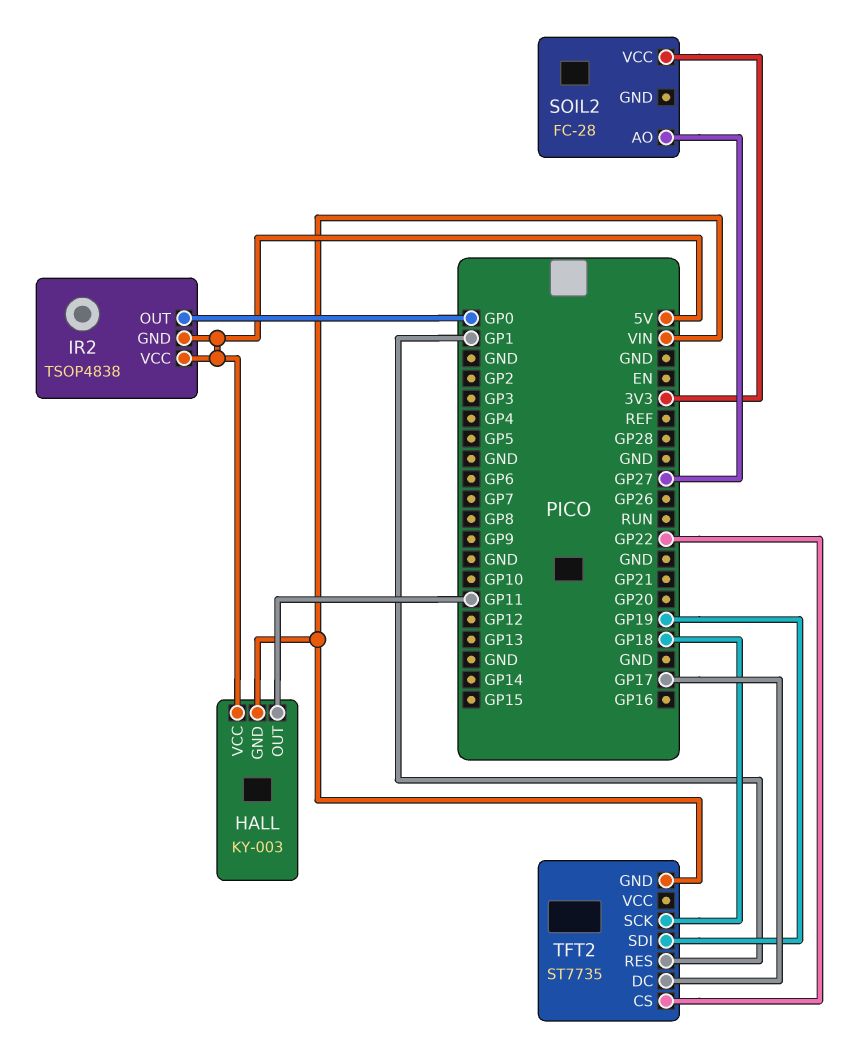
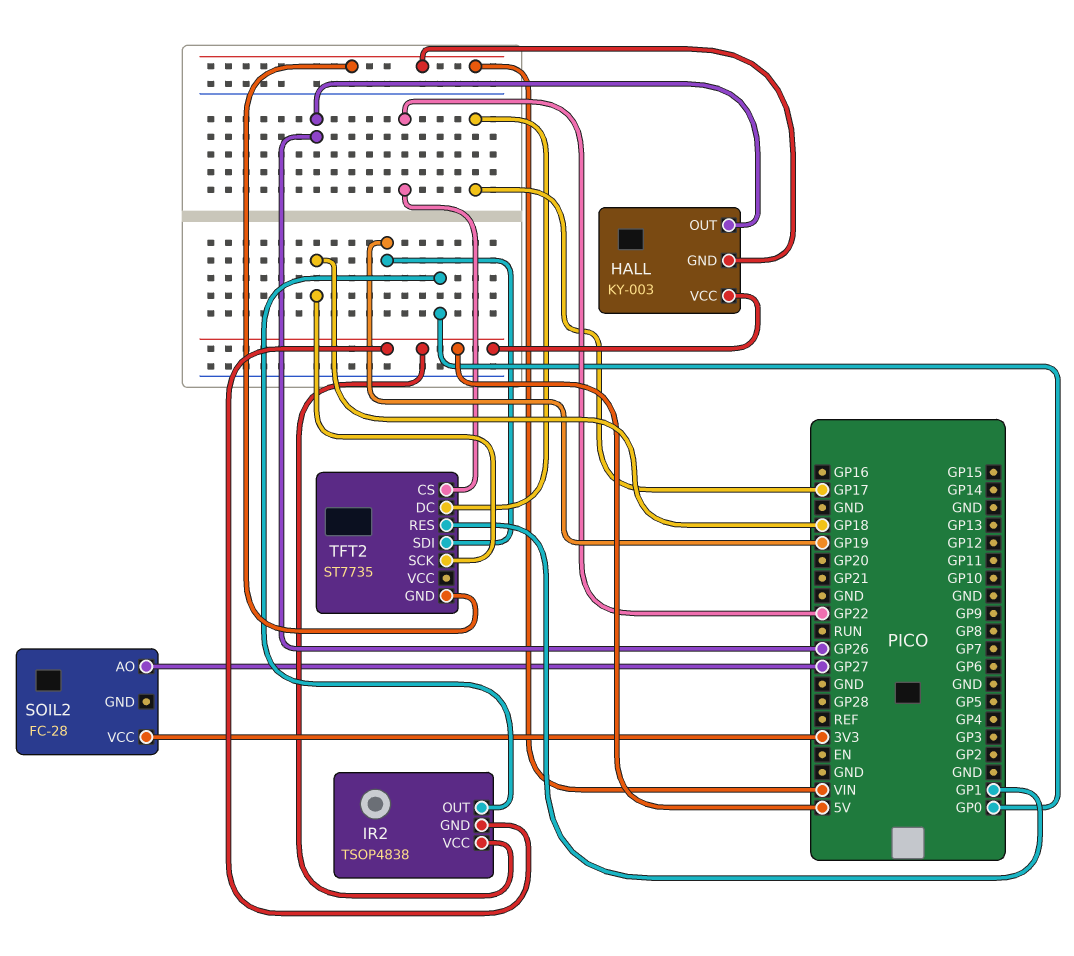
HALL pin OUT: GP11 -> GP26

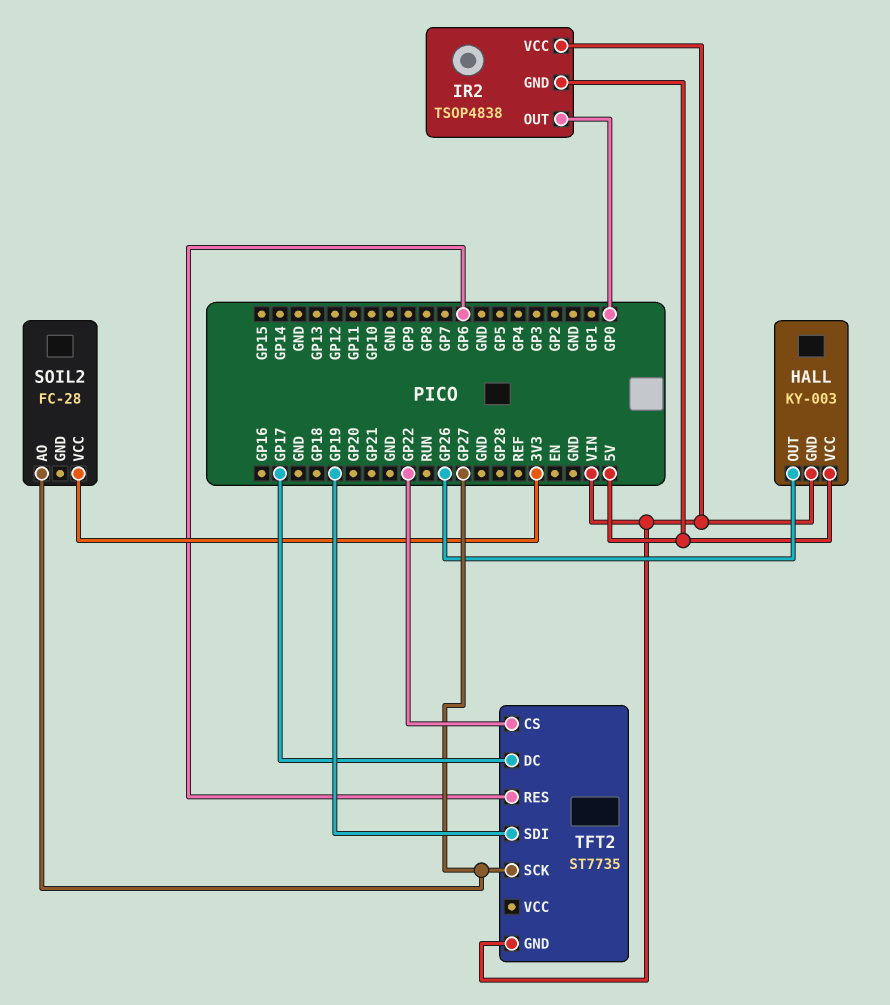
IR2 pin VCC: 5V -> VIN
TFT2 pin RES: GP1 -> GP6
TFT2 pin SCK: GP18 -> GP27

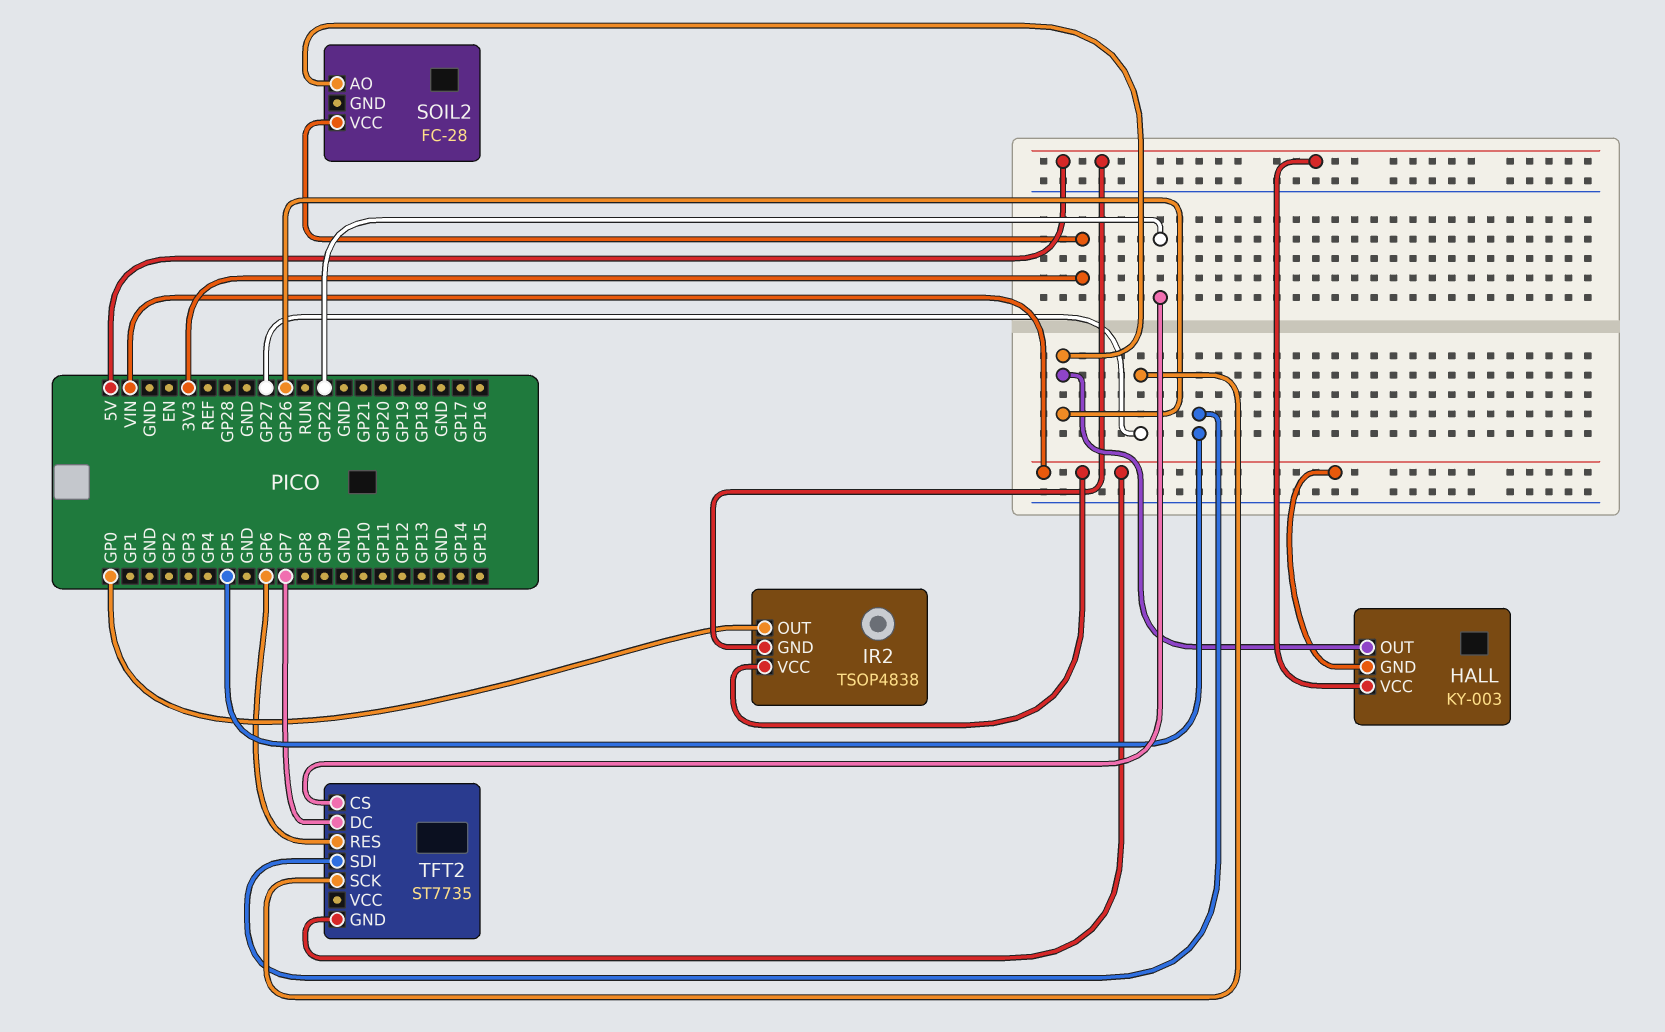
SOIL2 pin AO: GP27 -> GP26
TFT2 pin DC: GP17 -> GP7
TFT2 pin SDI: GP19 -> GP5

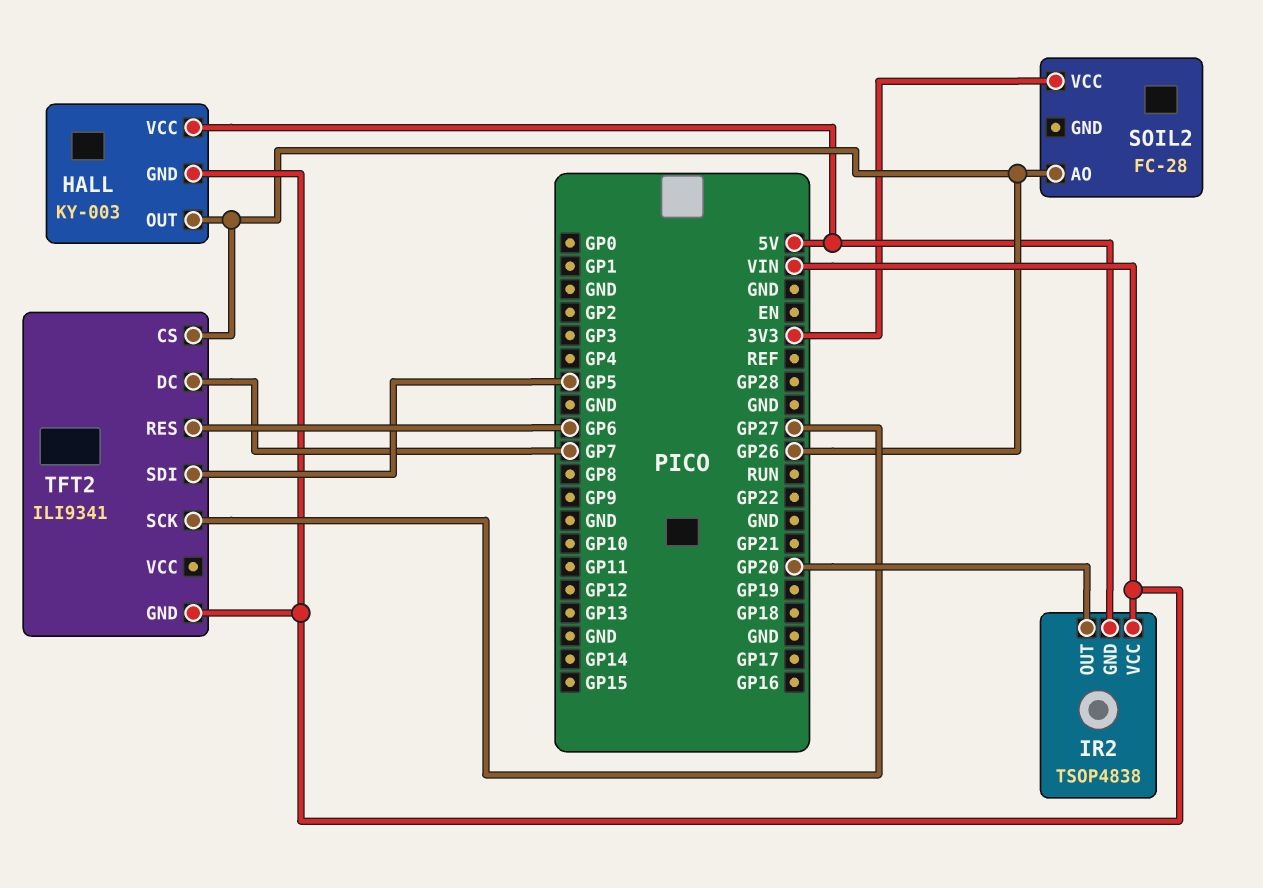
IR2 pin OUT: GP0 -> GP20
TFT2: ST7735 -> ILI9341
TFT2 pin CS: GP22 -> GP26

